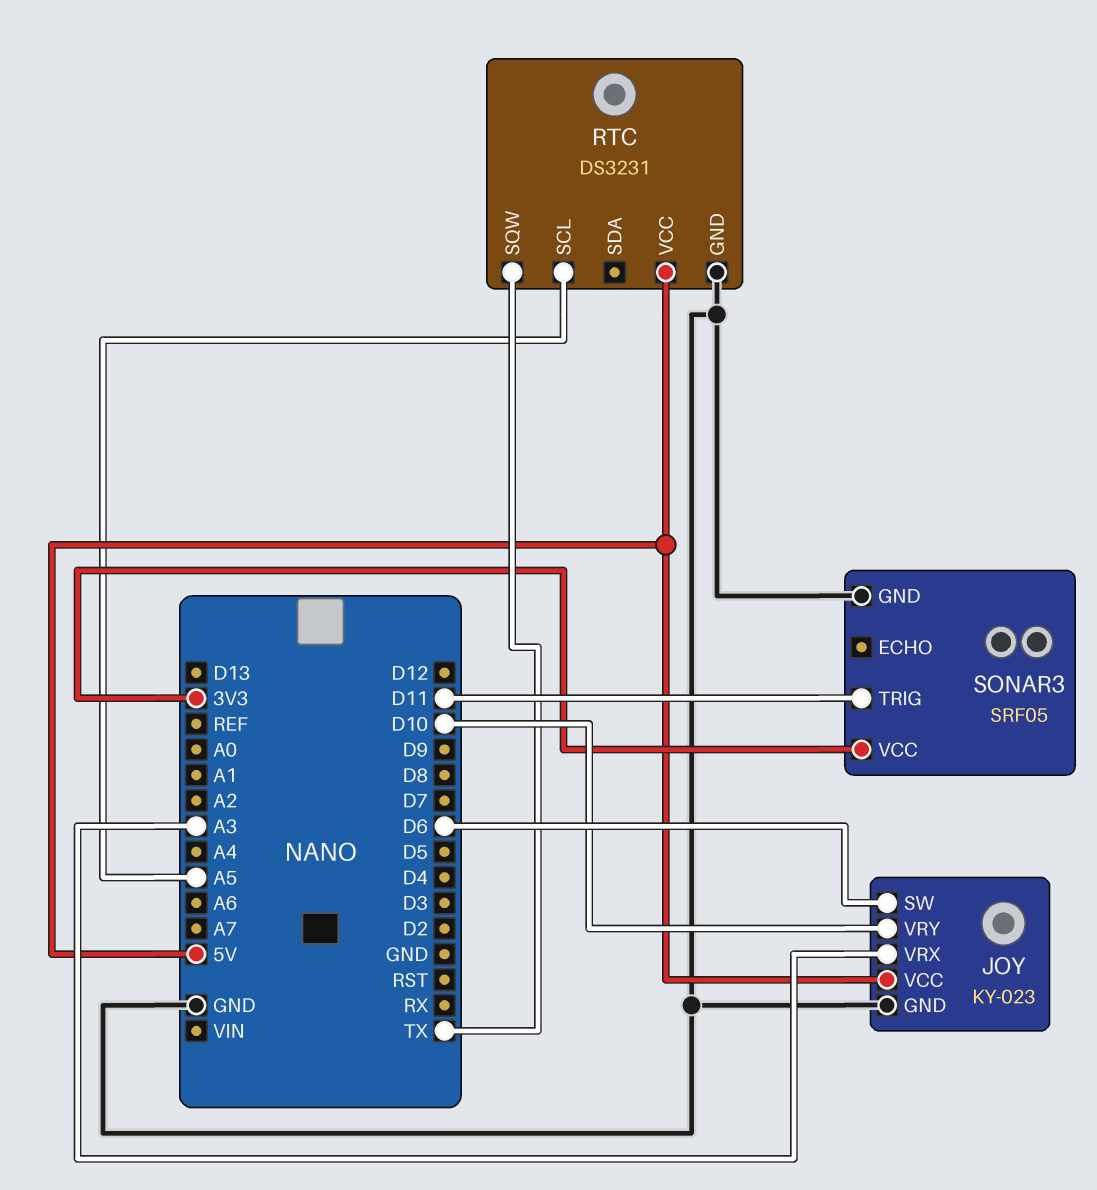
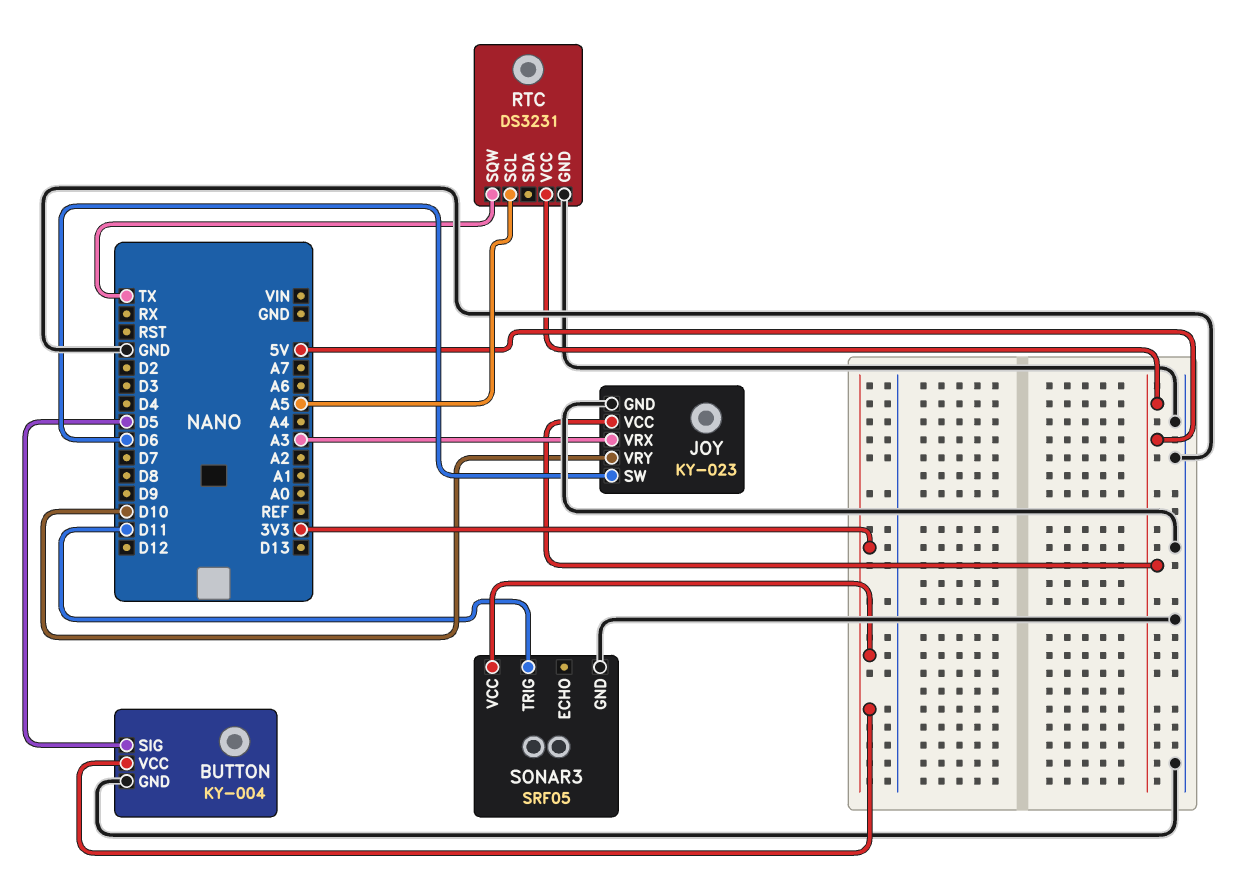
BUTTON: none -> KY-004
BUTTON pin GND: none -> GND
BUTTON pin SIG: none -> D5
BUTTON pin VCC: none -> 3V3

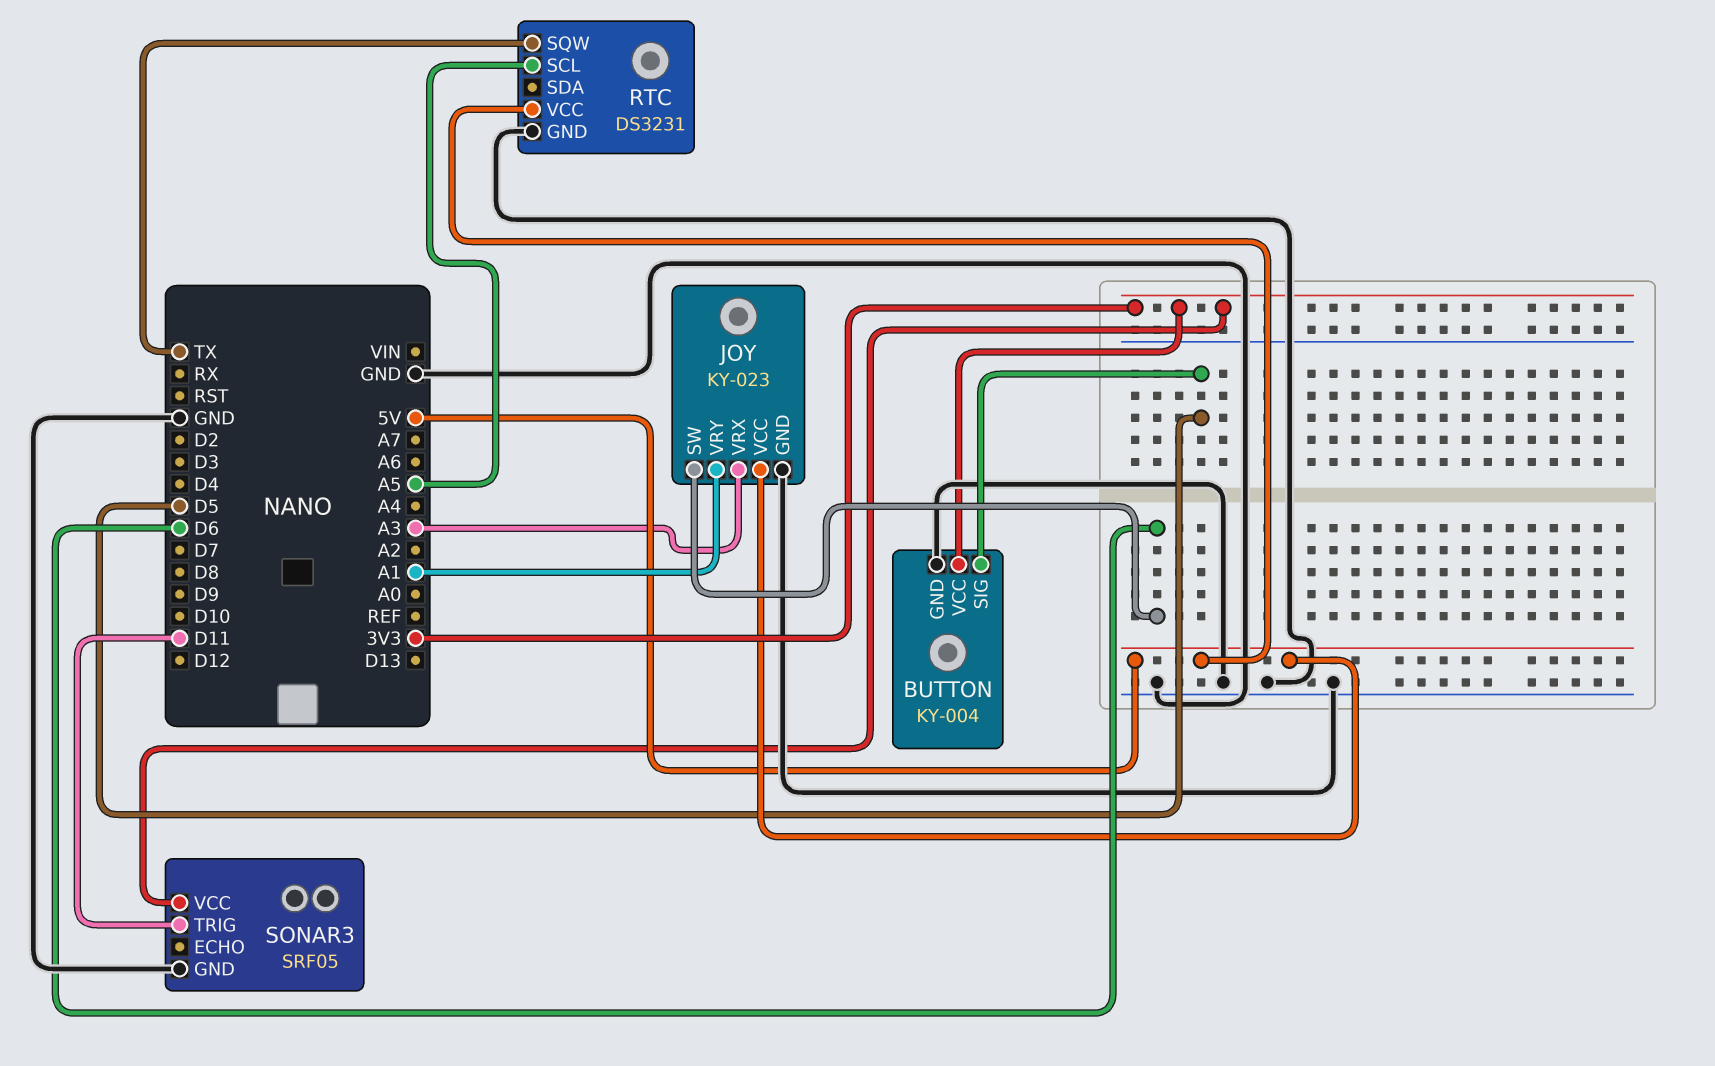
JOY pin VRY: D10 -> A1

